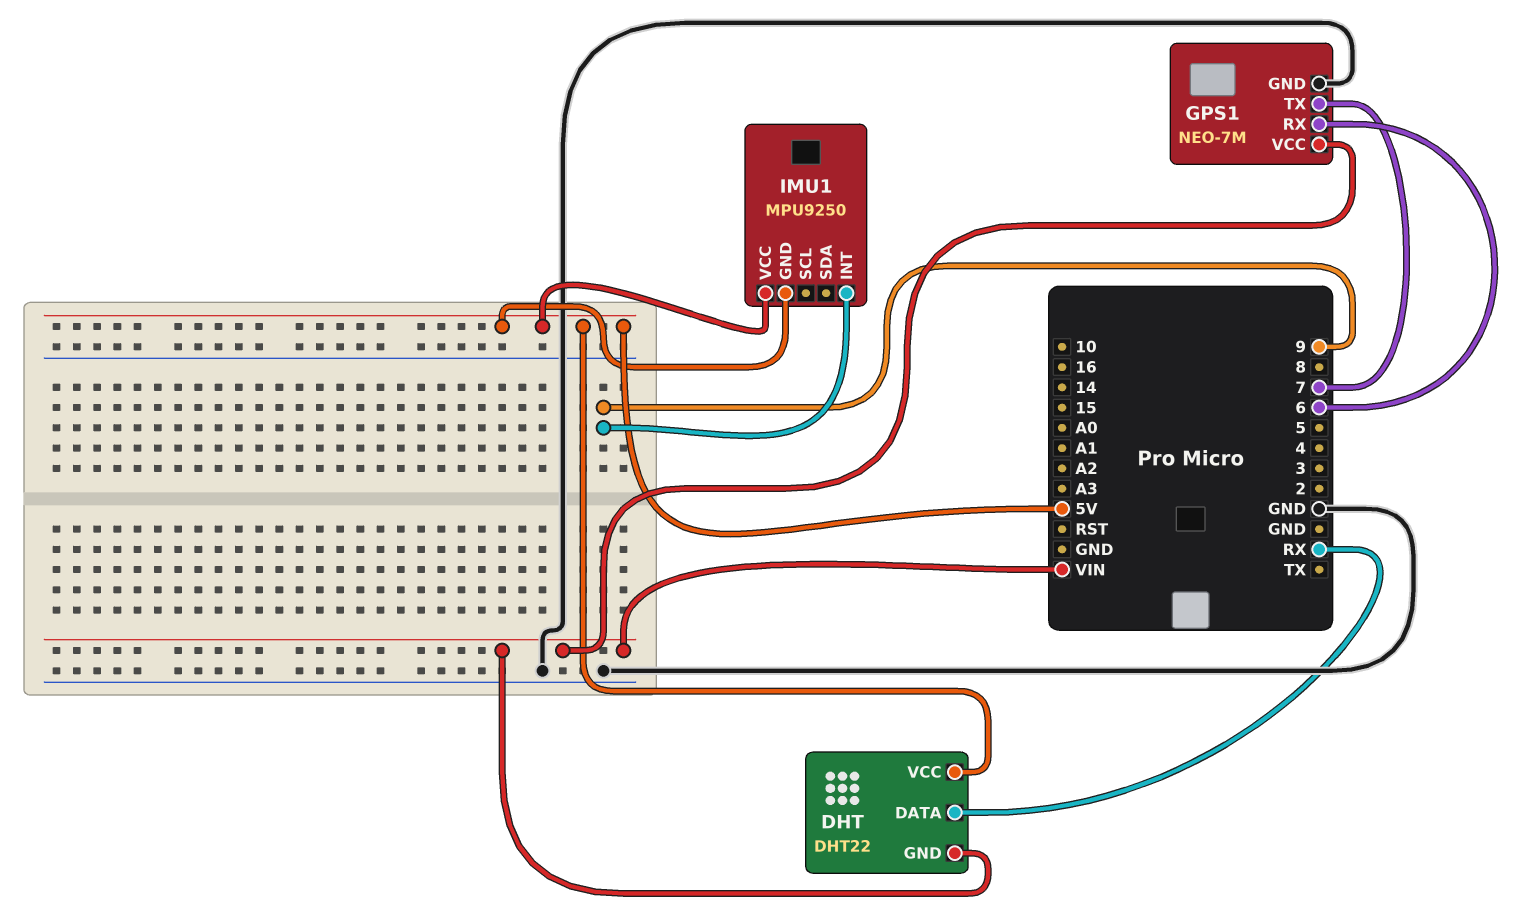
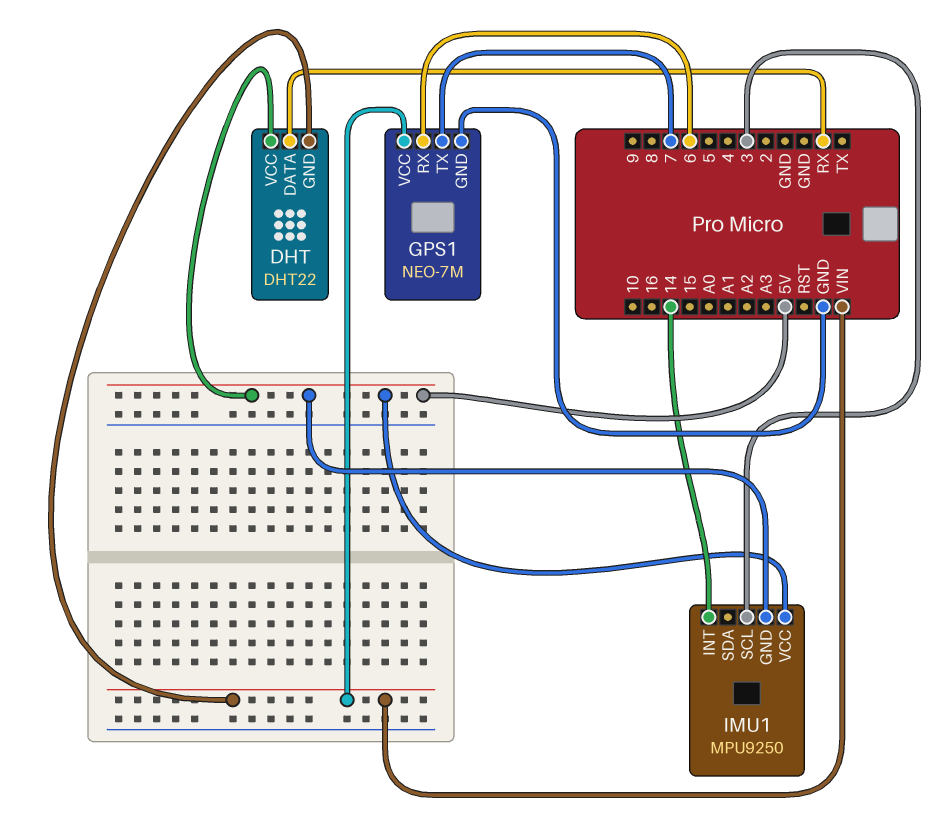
IMU1 pin INT: 9 -> 14
IMU1 pin SCL: none -> 3

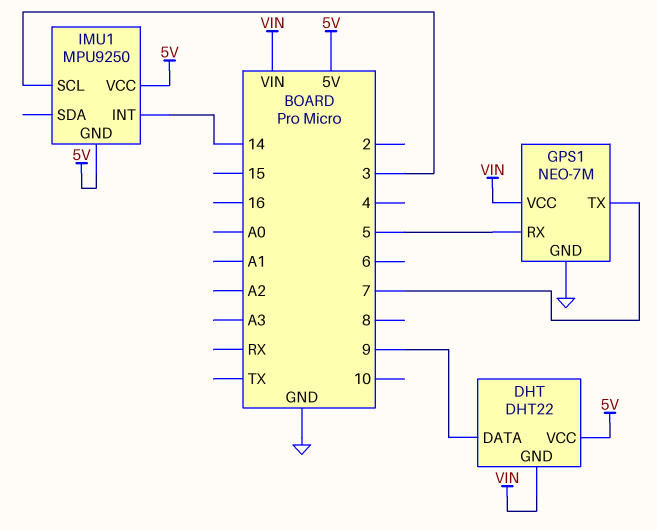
DHT pin DATA: RX -> 9
GPS1 pin RX: 6 -> 5

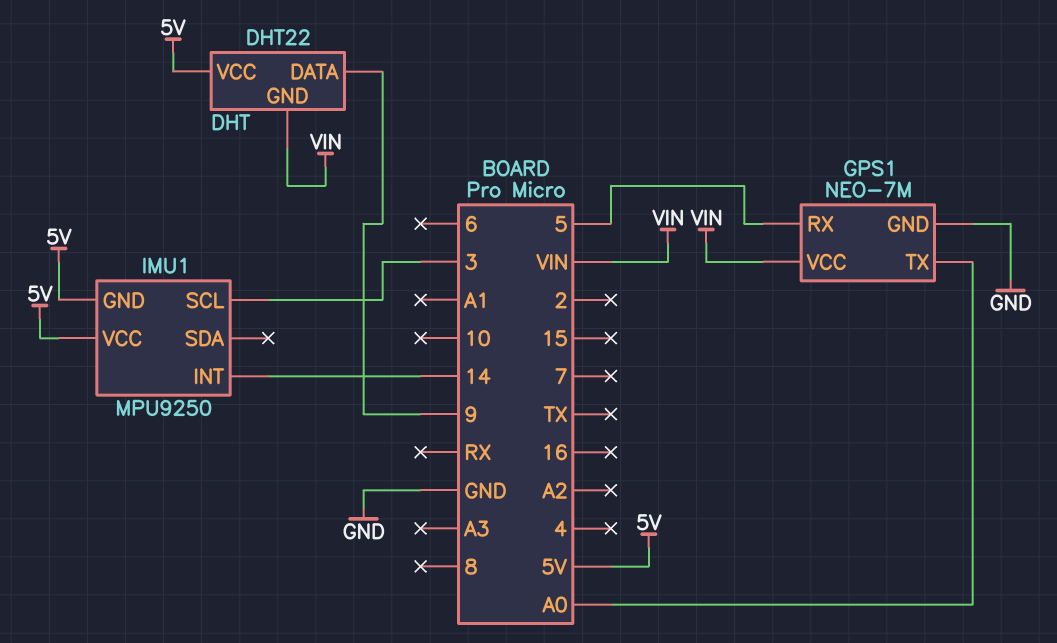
GPS1 pin TX: 7 -> A0

